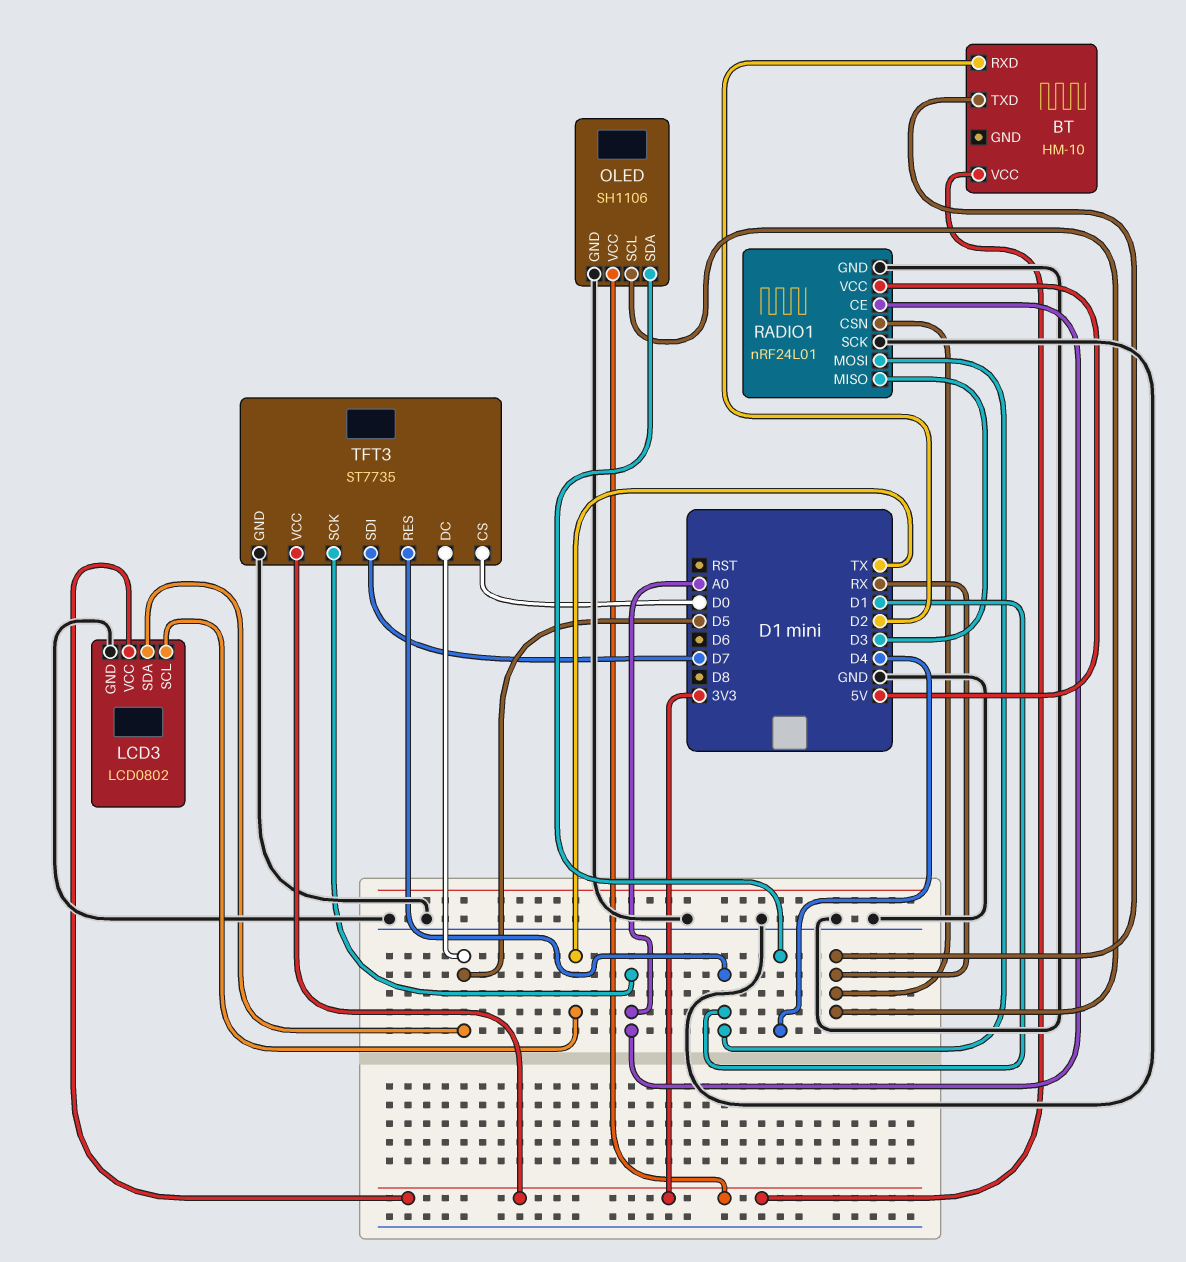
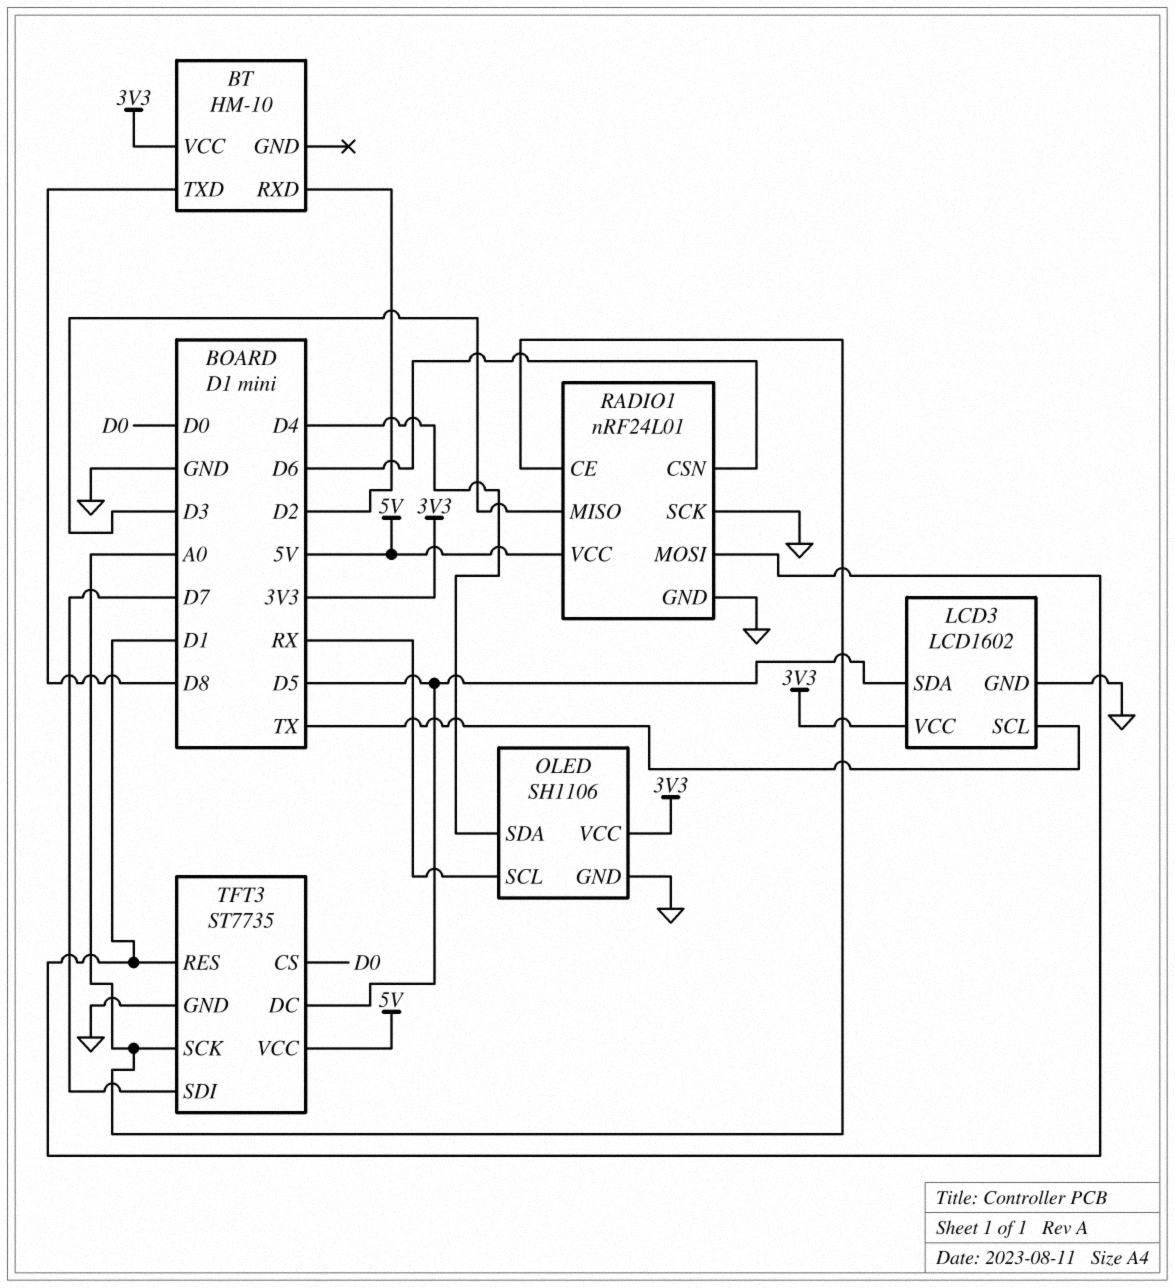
BT pin TXD: RX -> D8
LCD3: LCD0802 -> LCD1602
RADIO1 pin CSN: RX -> D6
TFT3 pin VCC: 3V3 -> 5V

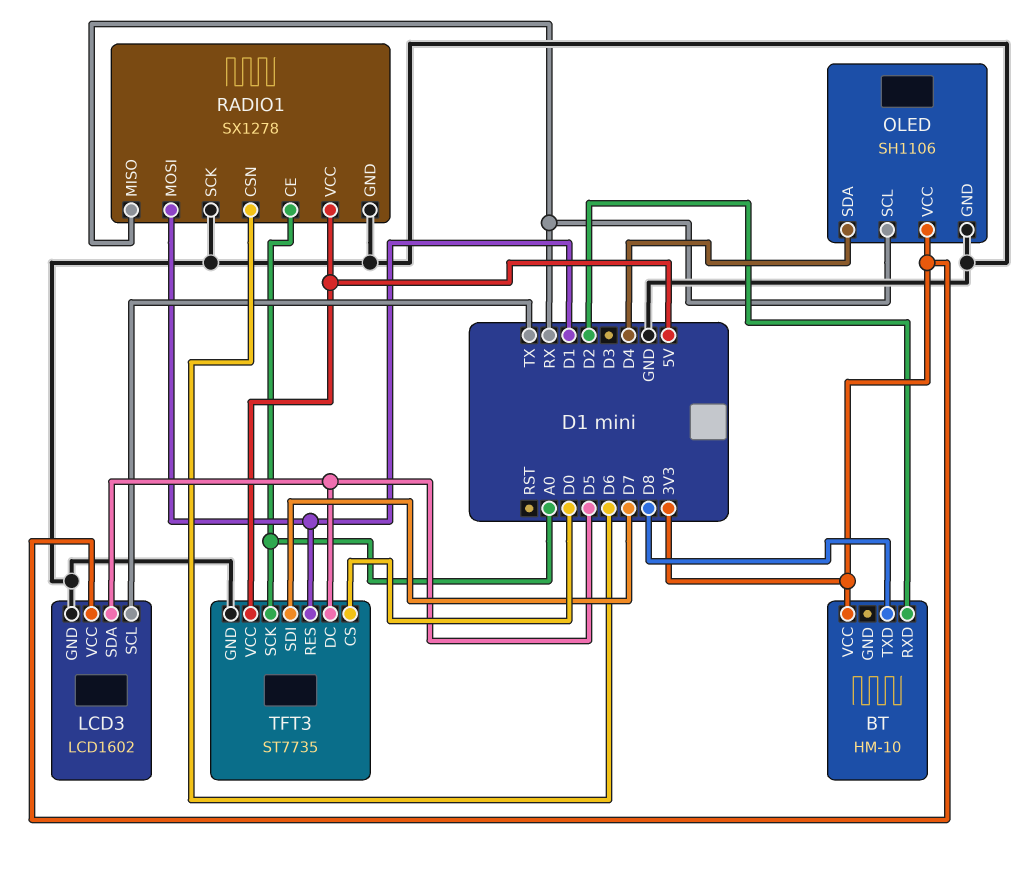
RADIO1: nRF24L01 -> SX1278
RADIO1 pin MISO: D3 -> RX

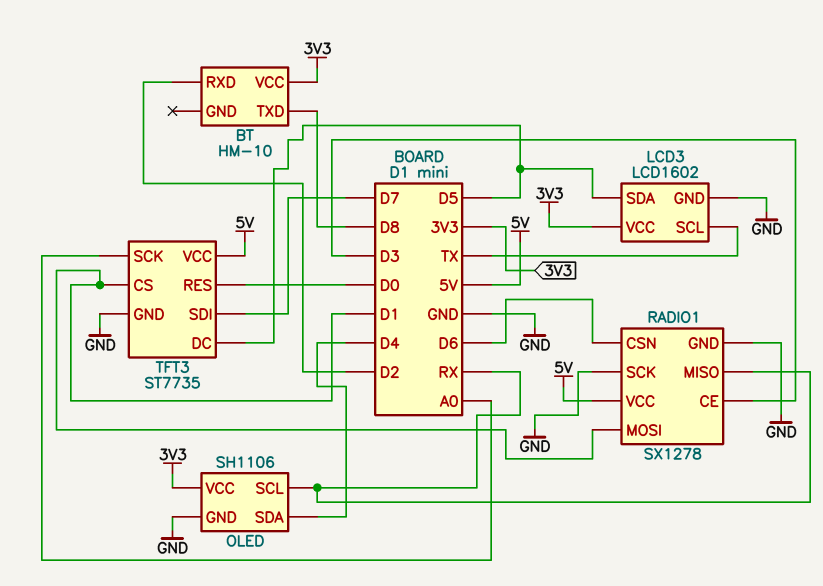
RADIO1 pin CE: A0 -> D3
TFT3 pin CS: D0 -> D1
TFT3 pin RES: D1 -> D0

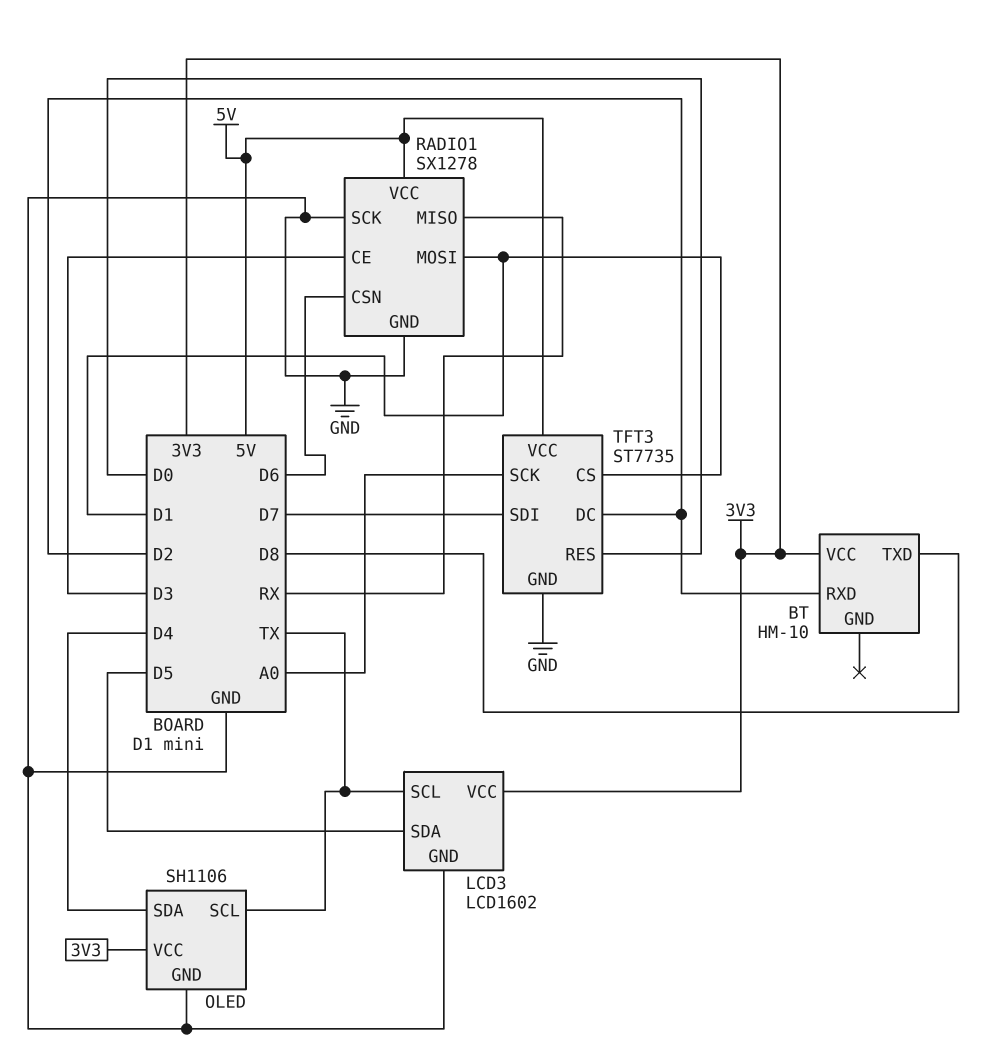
OLED pin SCL: RX -> TX
TFT3 pin DC: D5 -> D2

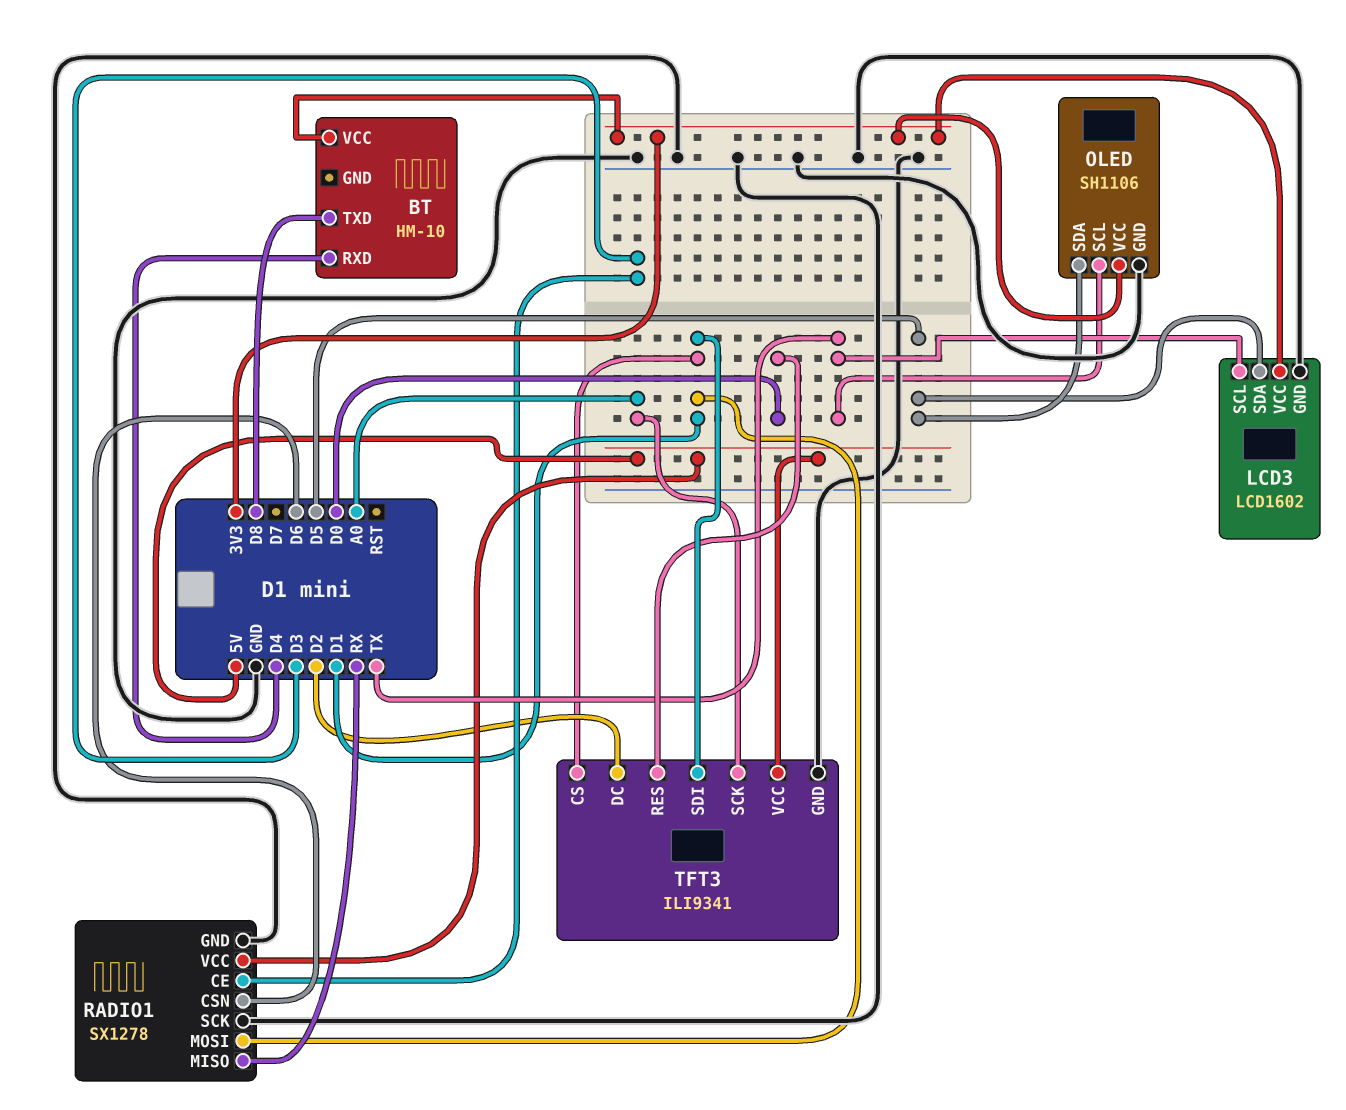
BT pin RXD: D2 -> D4
OLED pin SDA: D4 -> D5
TFT3: ST7735 -> ILI9341
TFT3 pin SDI: D7 -> D1

